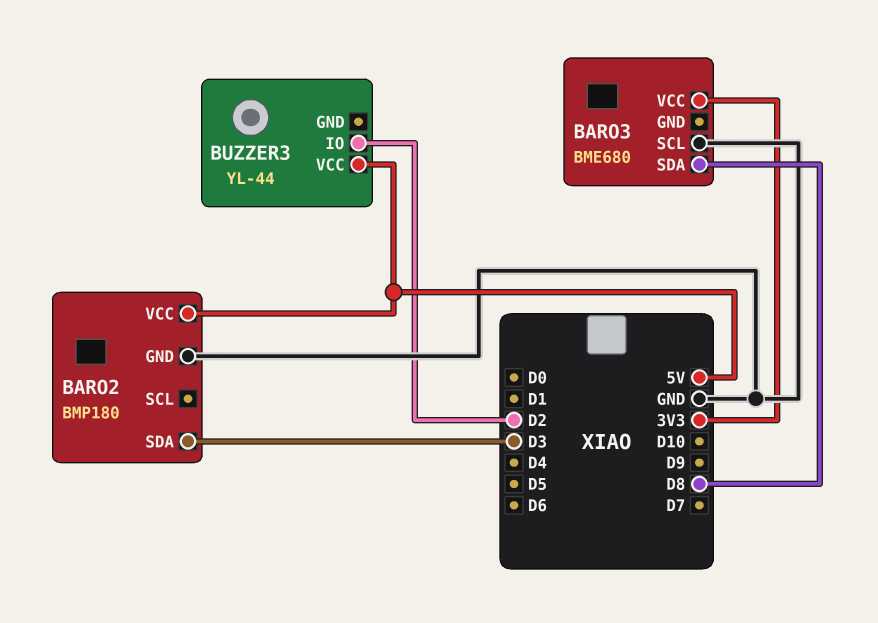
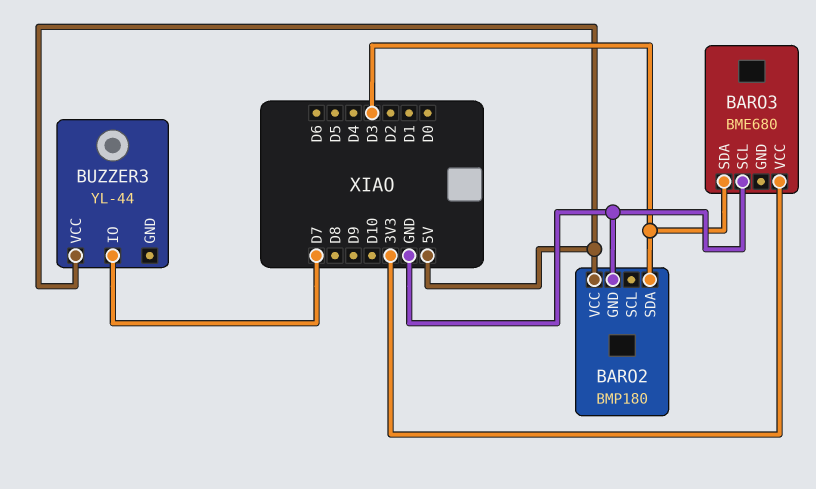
BARO3 pin SDA: D8 -> D3
BUZZER3 pin IO: D2 -> D7

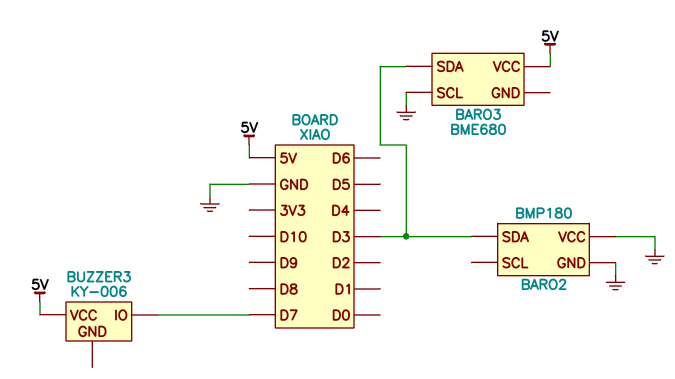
BARO2 pin VCC: 5V -> GND
BARO3 pin VCC: 3V3 -> 5V
BUZZER3: YL-44 -> KY-006

